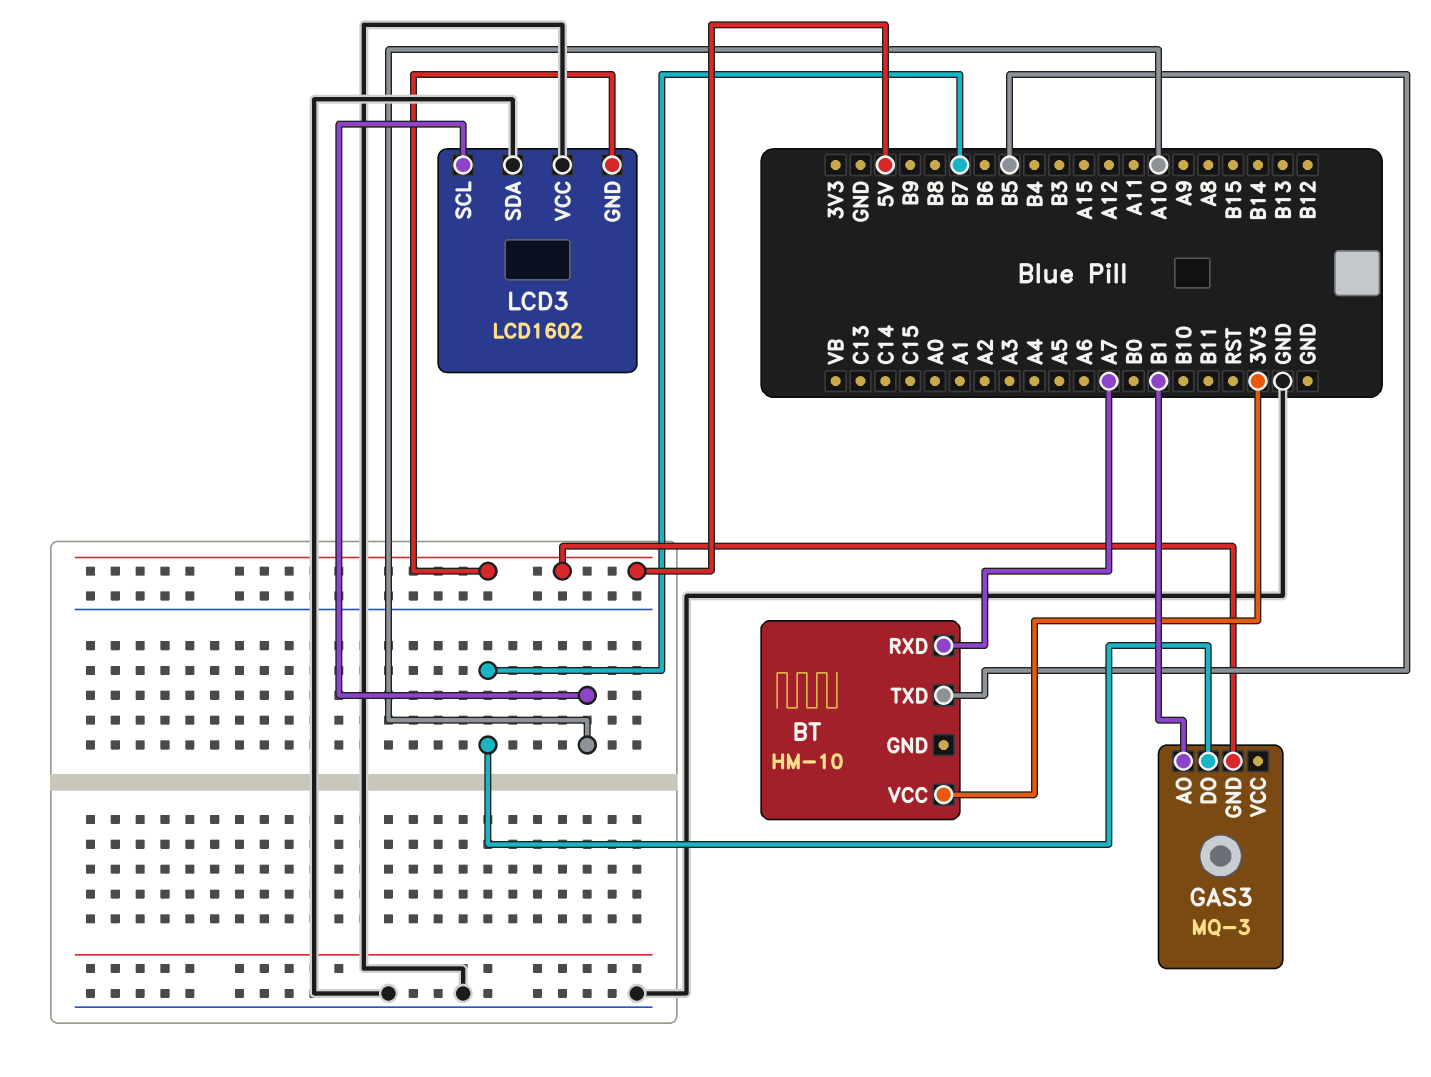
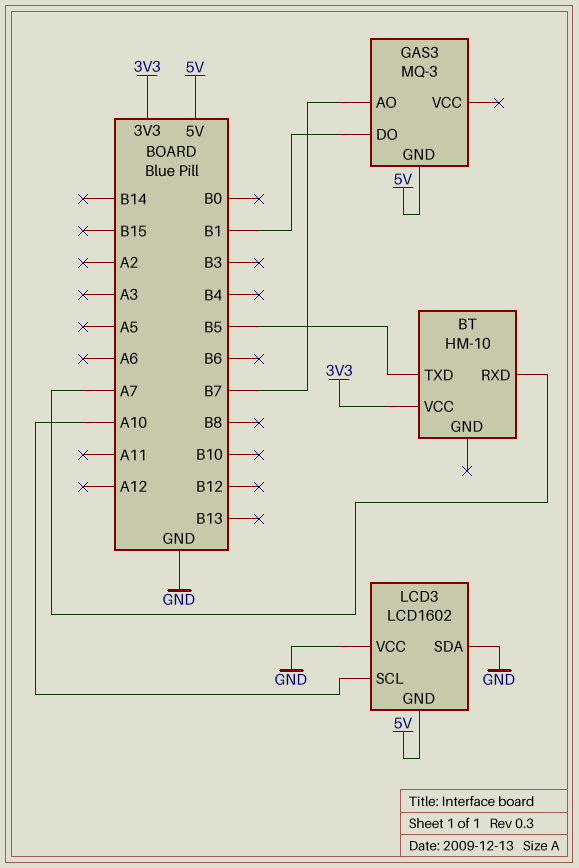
GAS3 pin AO: B1 -> B7
GAS3 pin DO: B7 -> B1

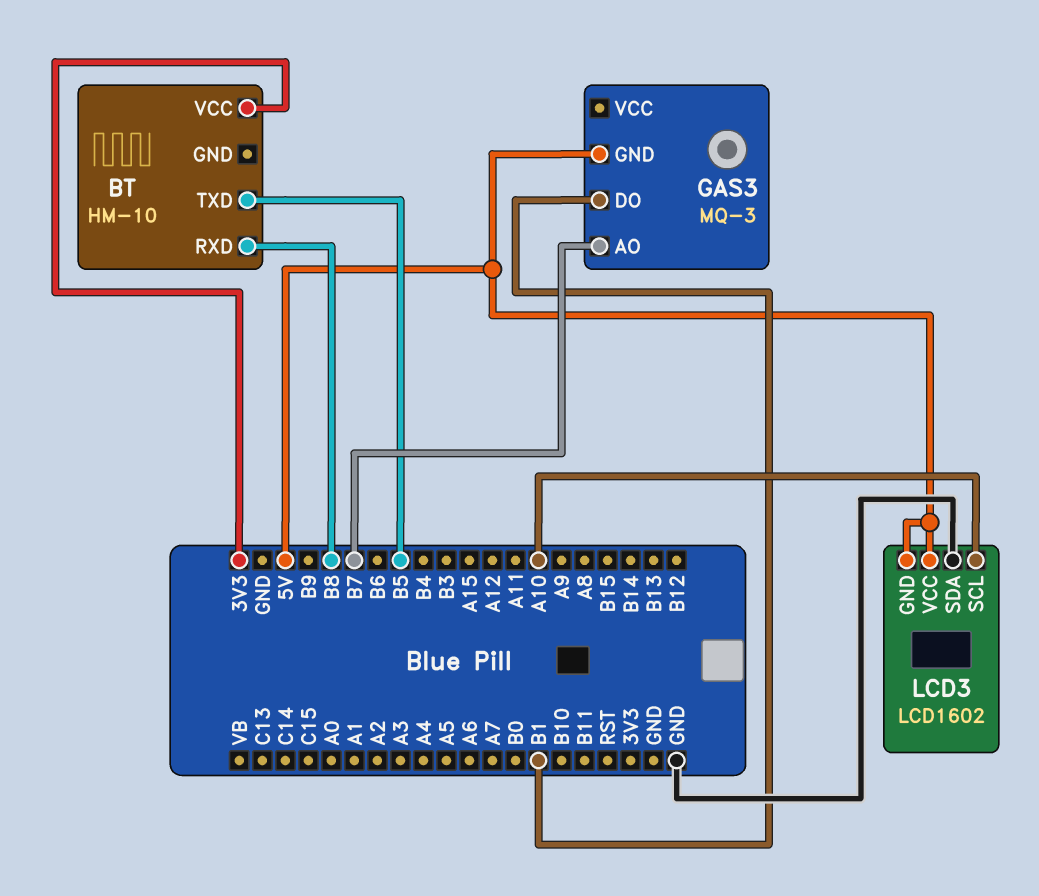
BT pin RXD: A7 -> B8
LCD3 pin VCC: GND -> 5V

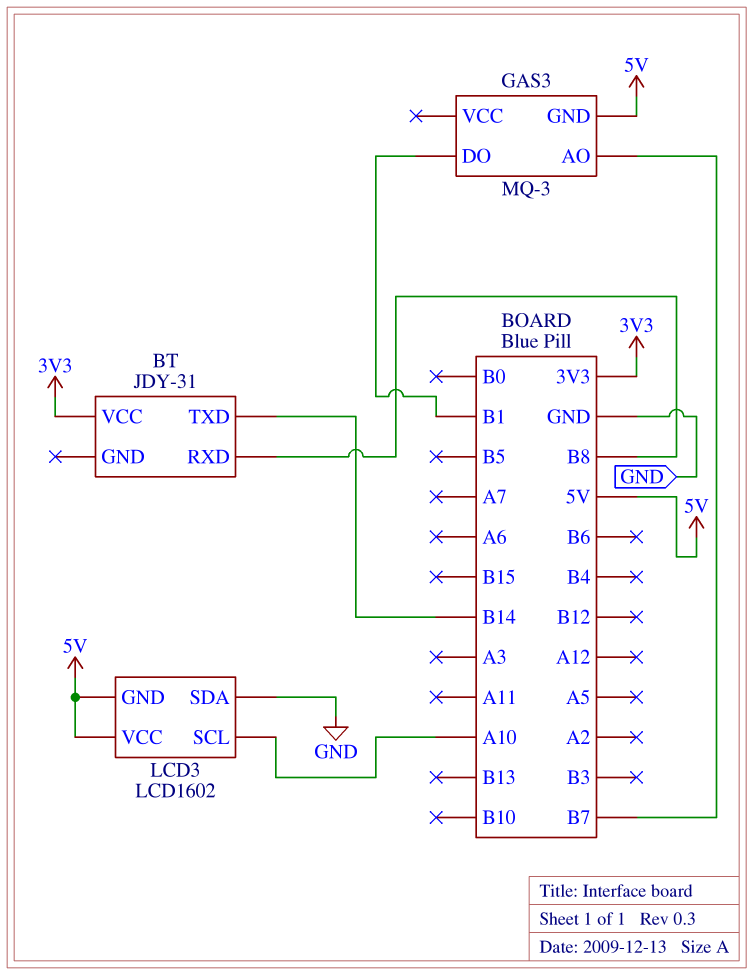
BT: HM-10 -> JDY-31
BT pin TXD: B5 -> B14

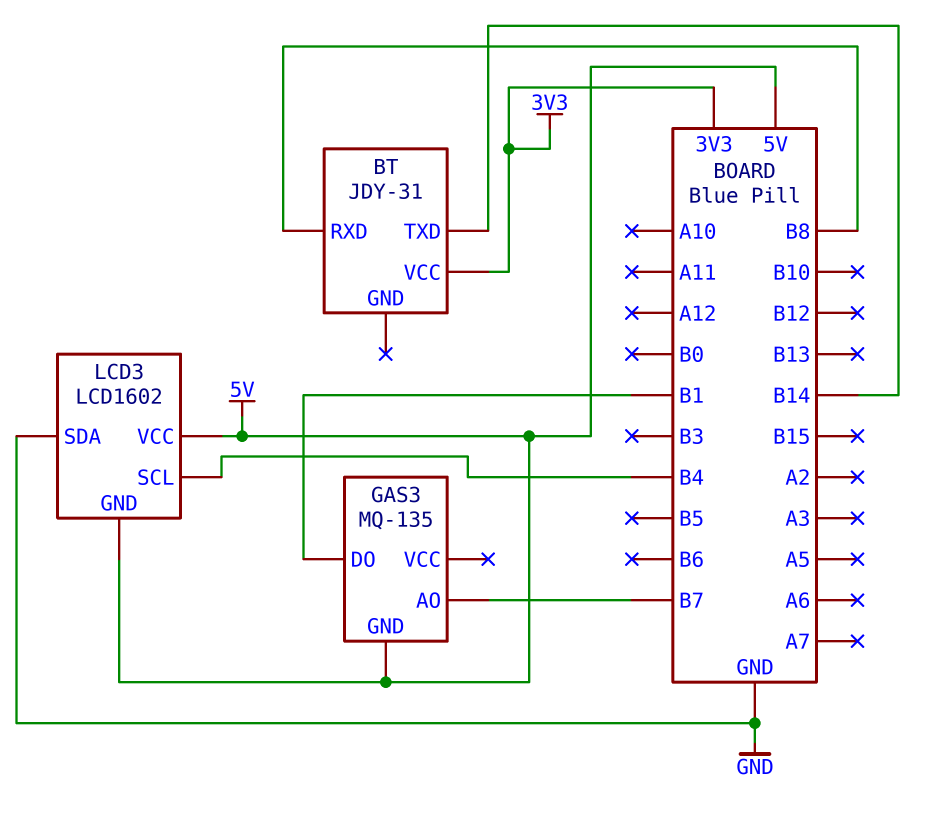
GAS3: MQ-3 -> MQ-135
LCD3 pin SCL: A10 -> B4

